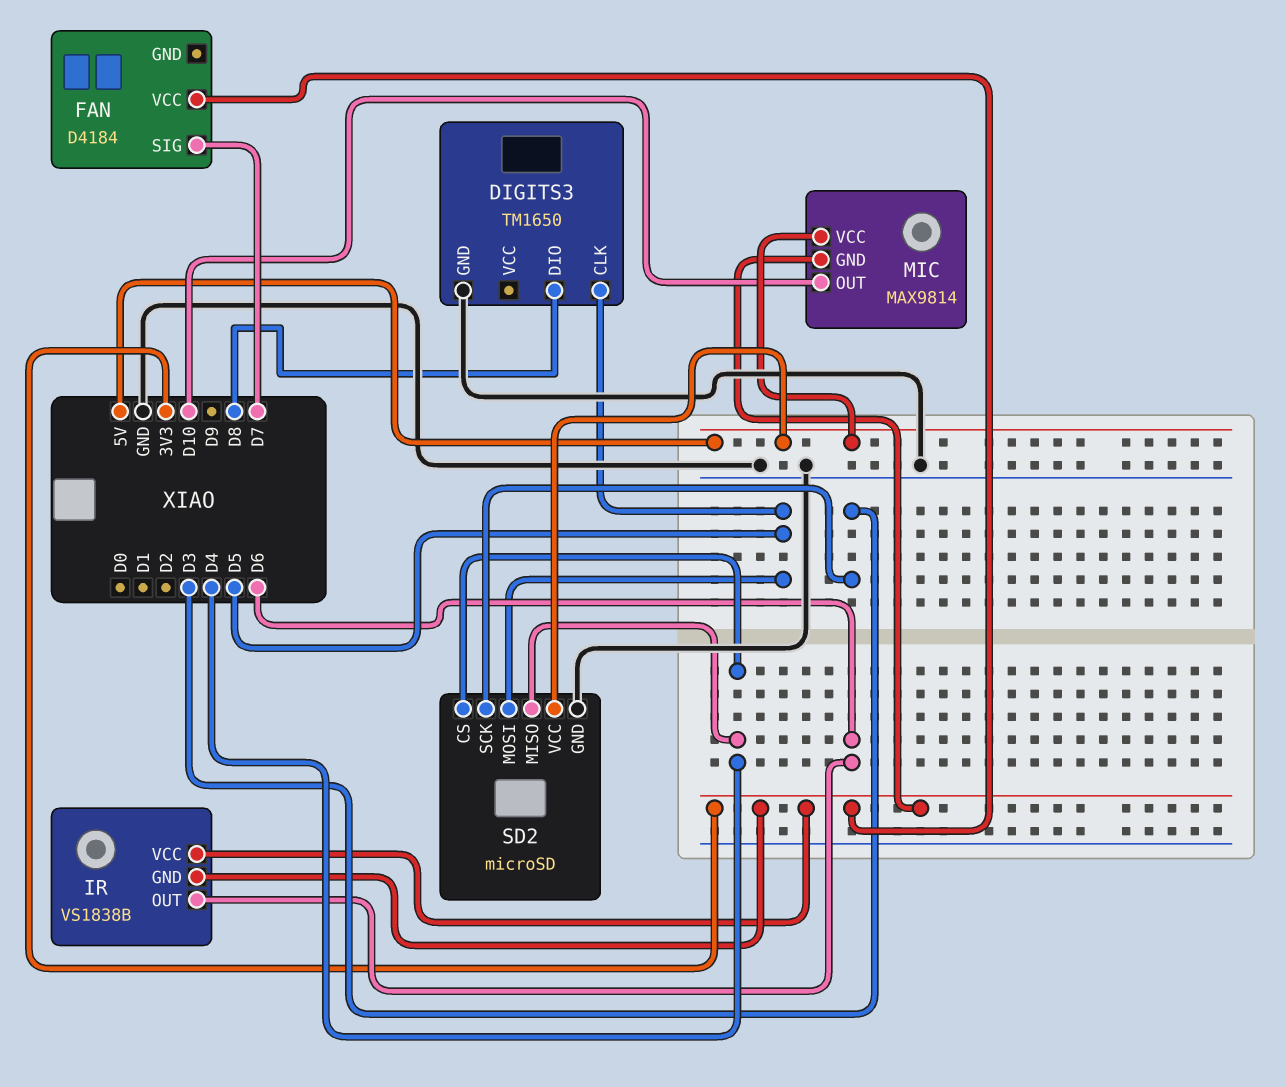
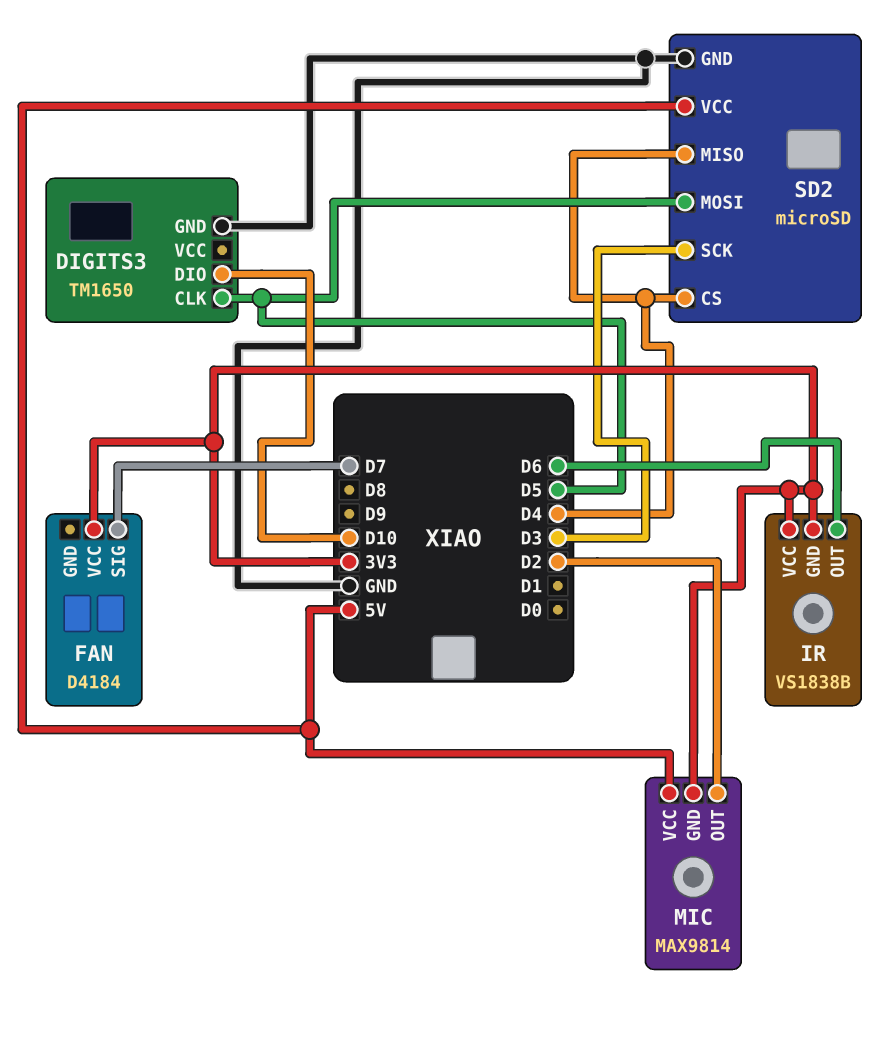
DIGITS3 pin DIO: D8 -> D10
MIC pin OUT: D10 -> D2

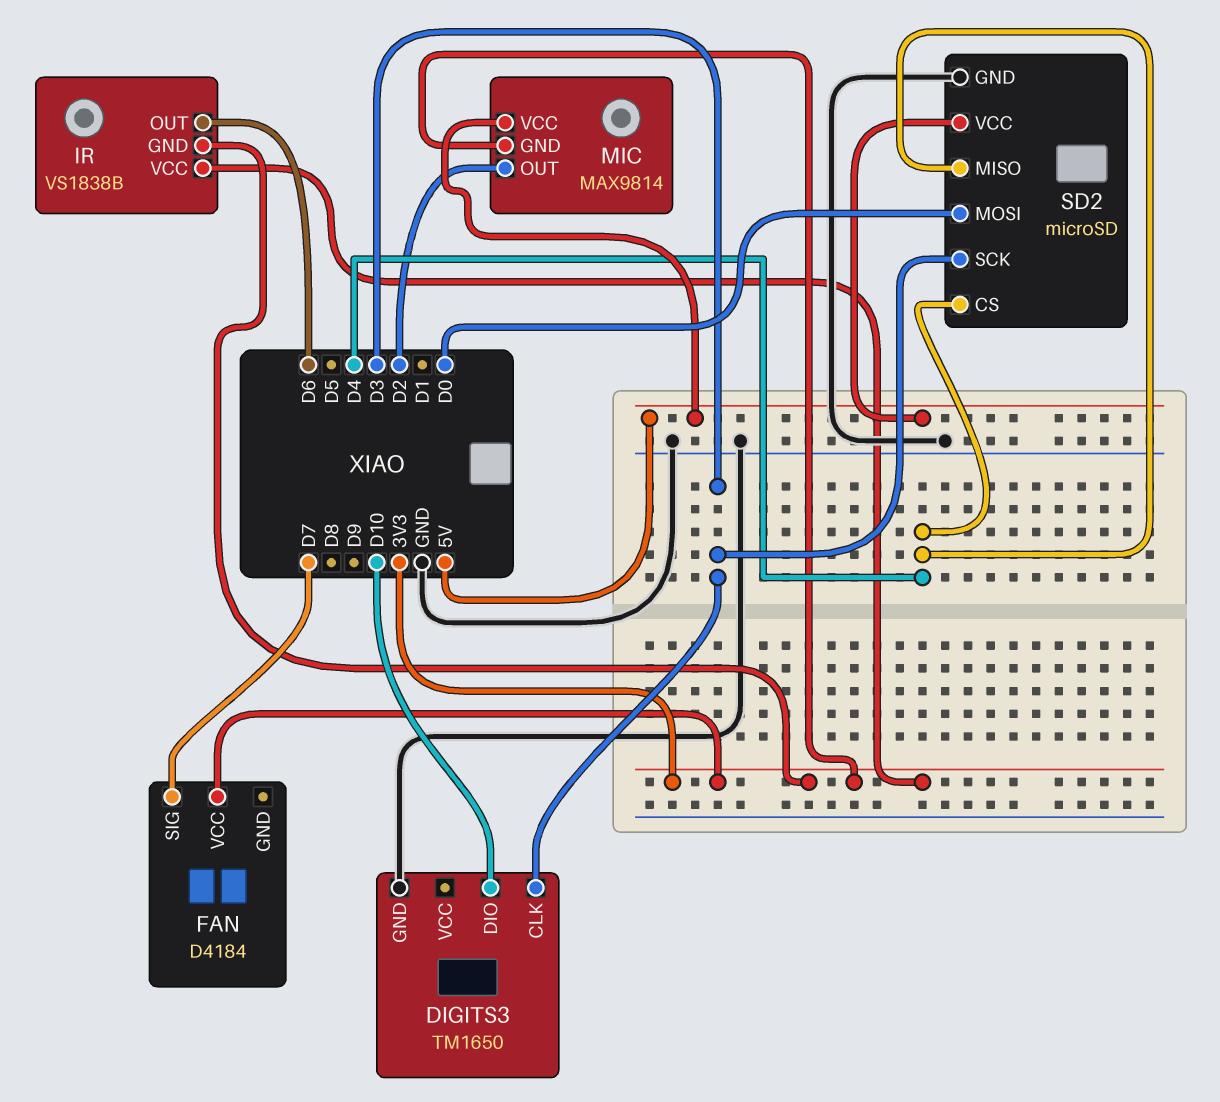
DIGITS3 pin CLK: D5 -> D3
SD2 pin MOSI: D5 -> D0

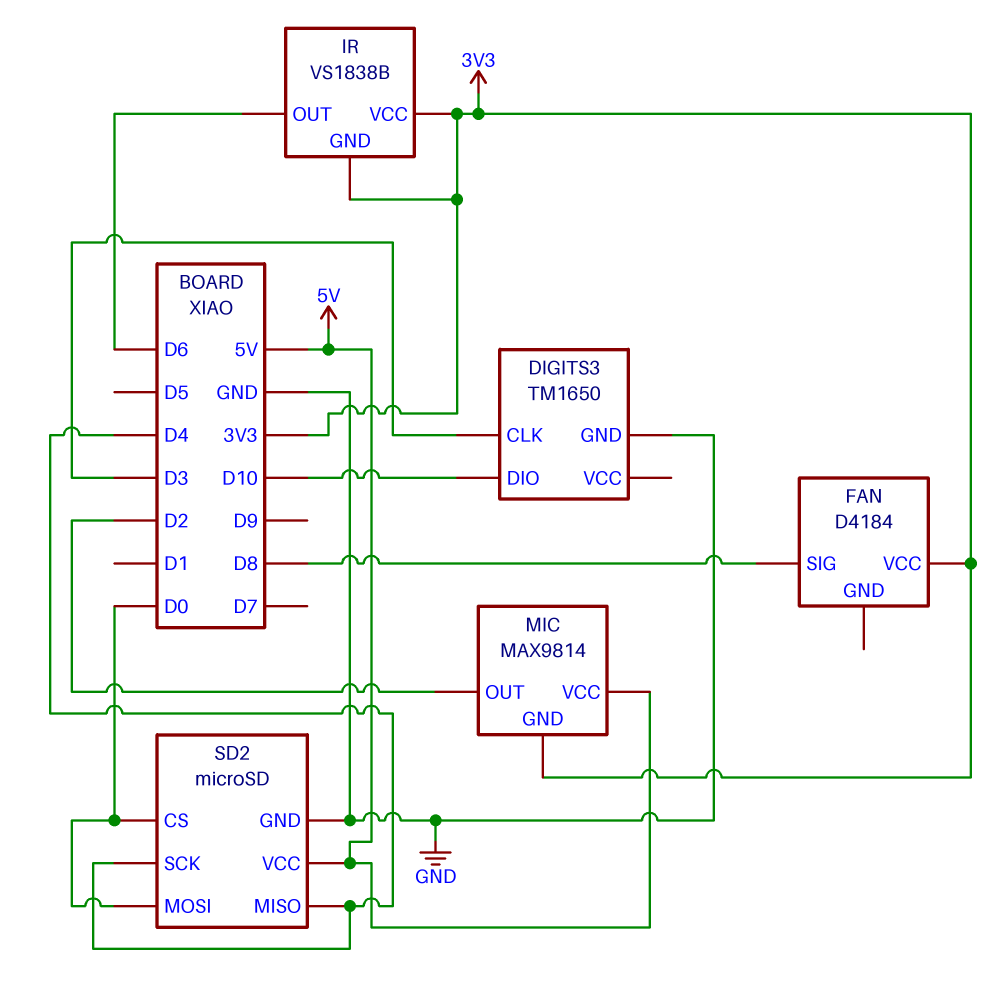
FAN pin SIG: D7 -> D8
SD2 pin CS: D4 -> D0
SD2 pin SCK: D3 -> D4

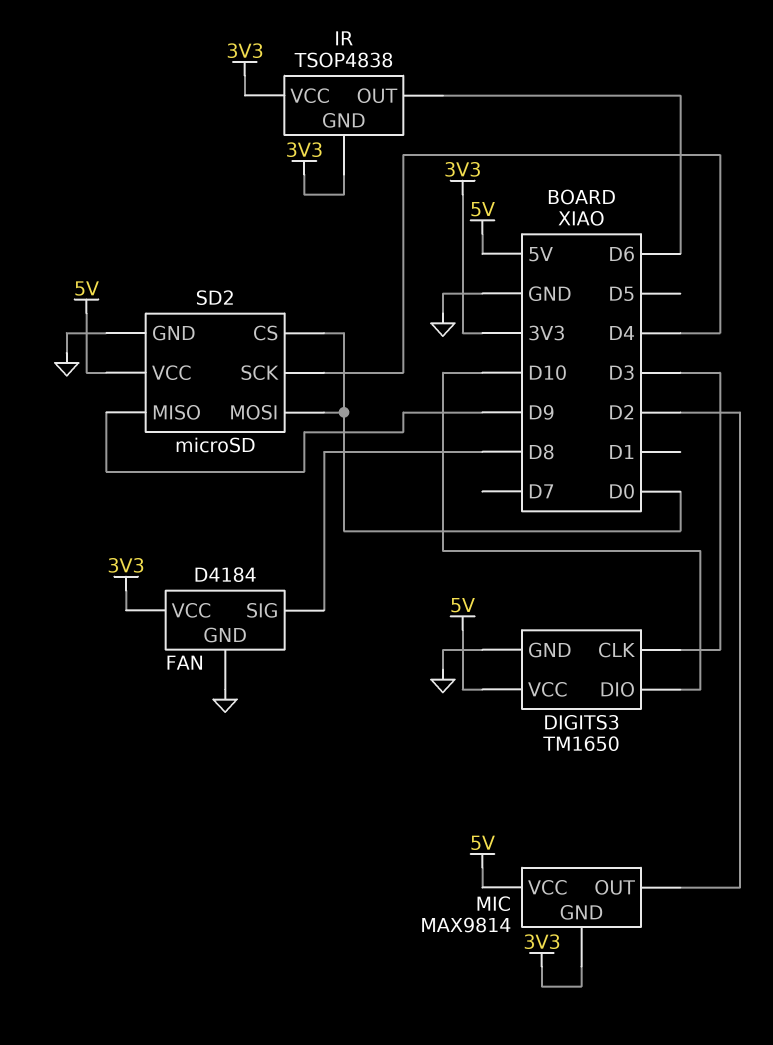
DIGITS3 pin VCC: none -> 5V
FAN pin GND: none -> GND
IR: VS1838B -> TSOP4838
SD2 pin MISO: D4 -> D9

